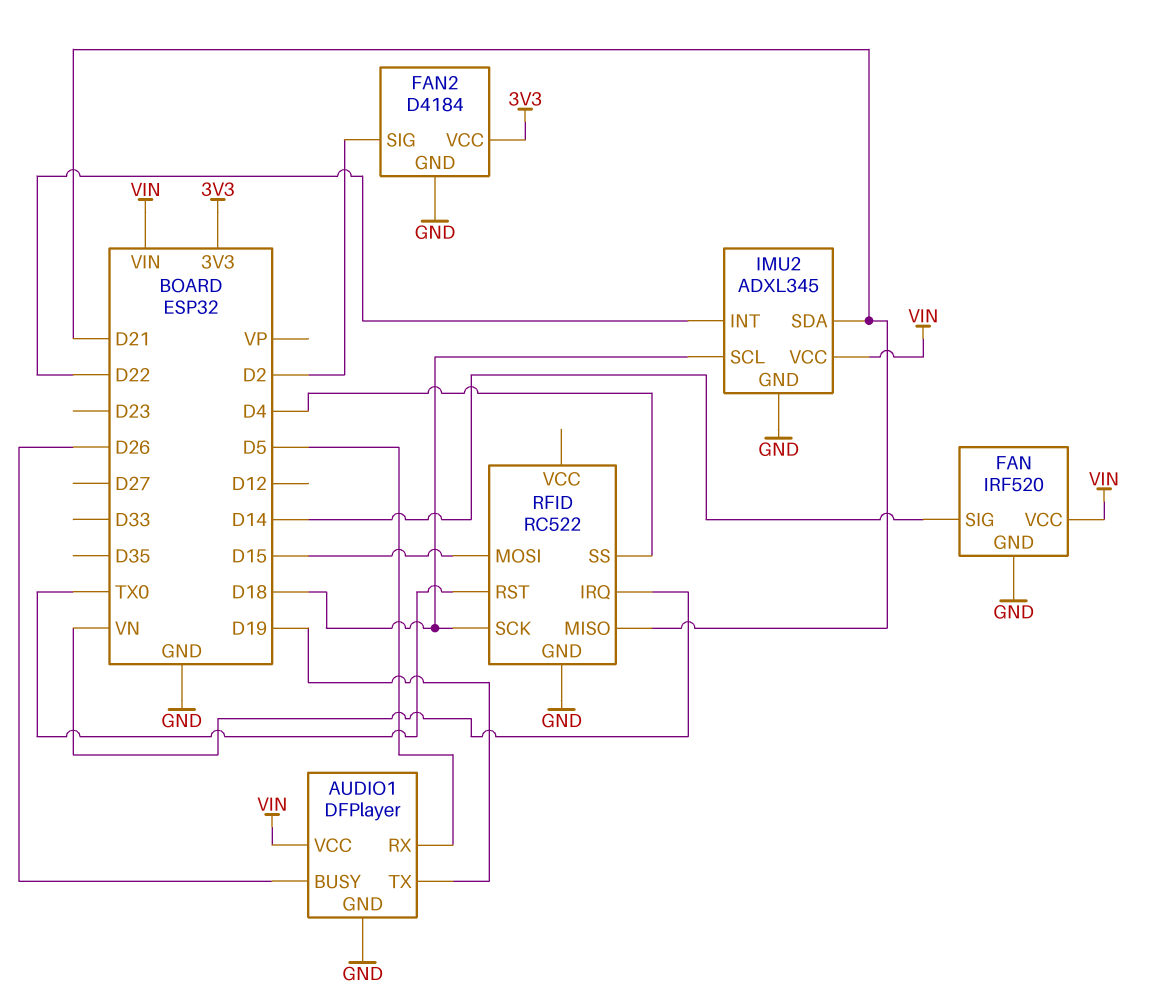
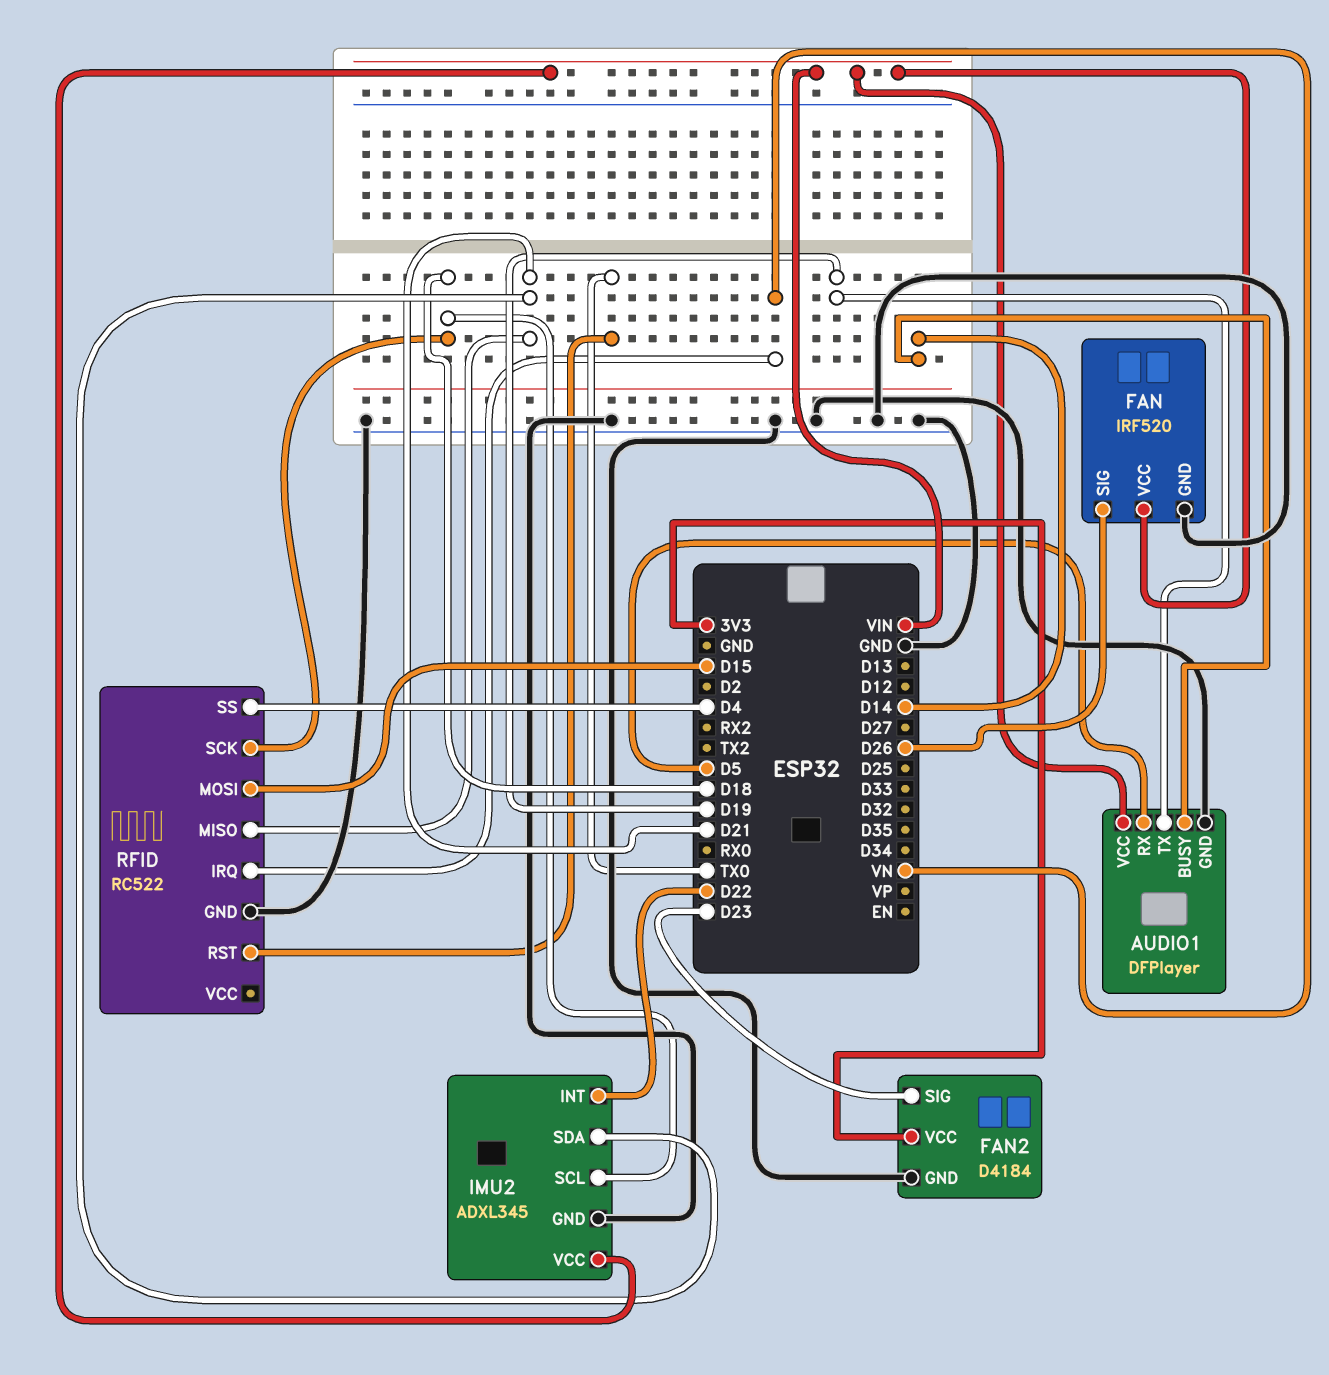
AUDIO1 pin BUSY: D26 -> D14
FAN pin SIG: D14 -> D26
FAN2 pin SIG: D2 -> D23

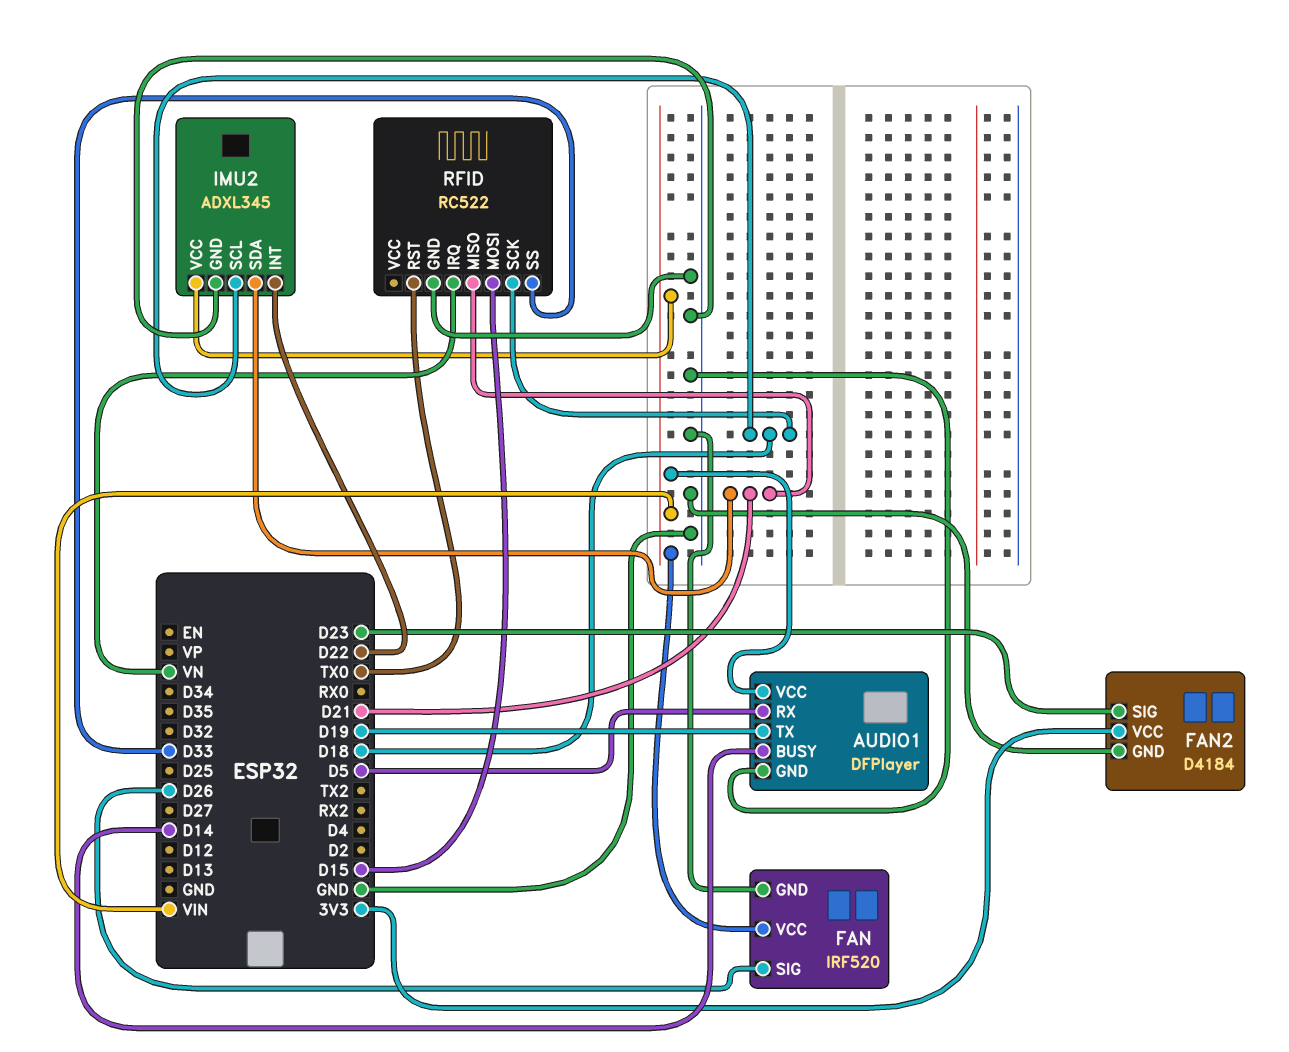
RFID pin SS: D4 -> D33

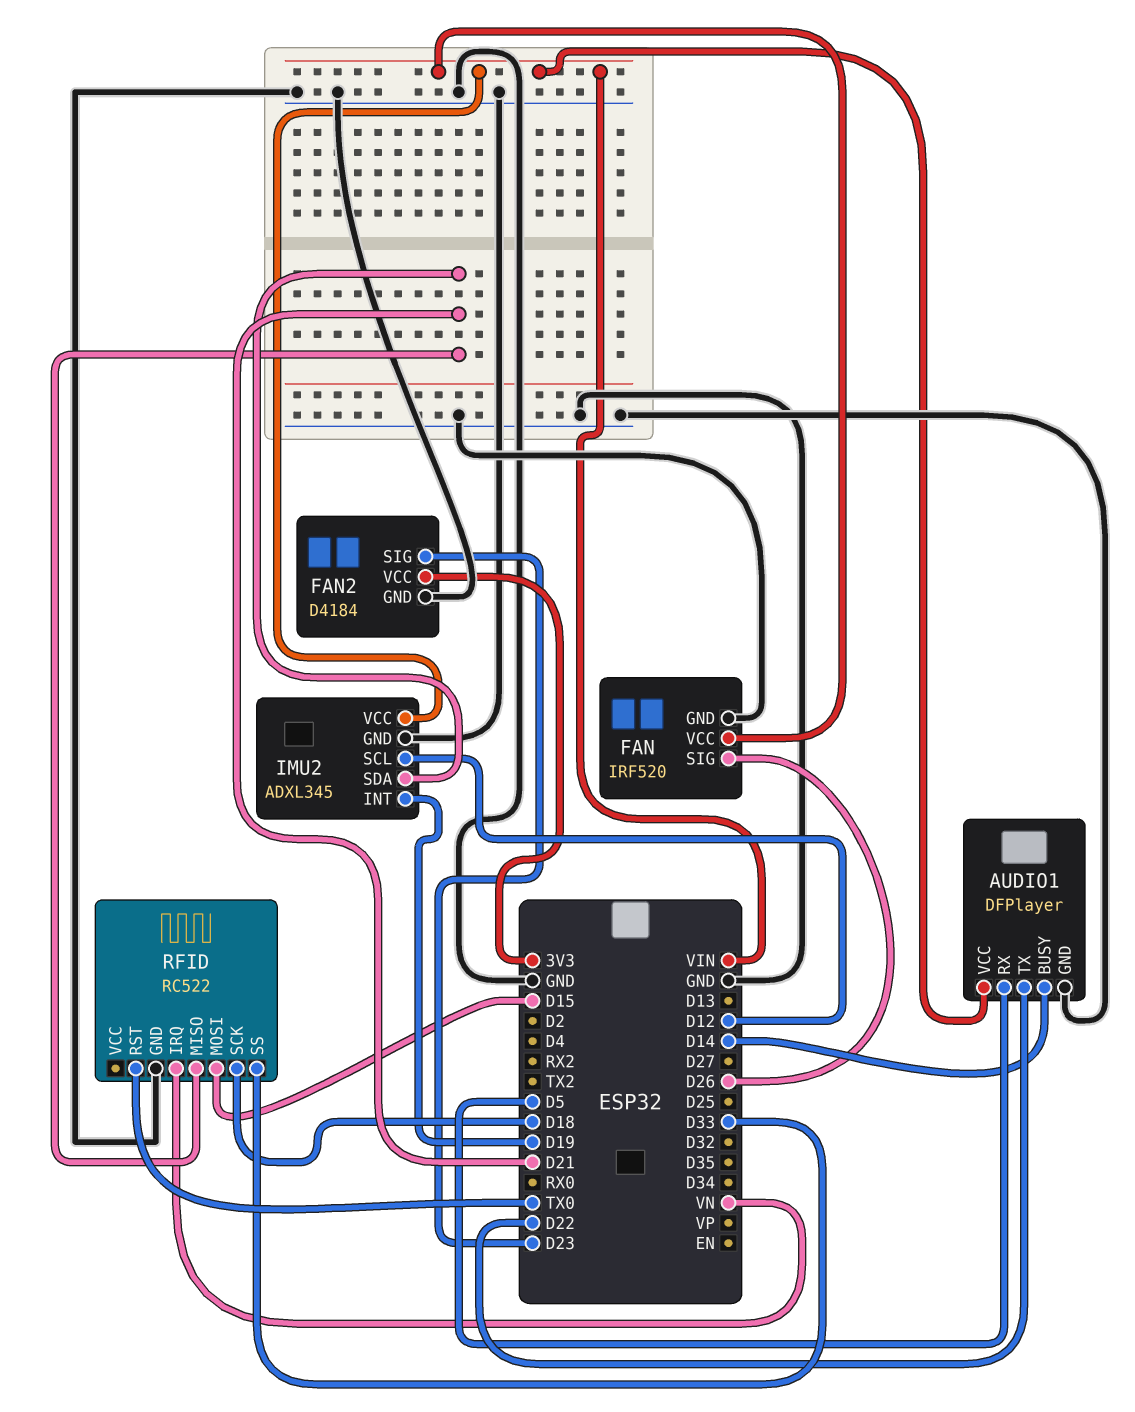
AUDIO1 pin TX: D19 -> D22
IMU2 pin INT: D22 -> D19
IMU2 pin SCL: D18 -> D12

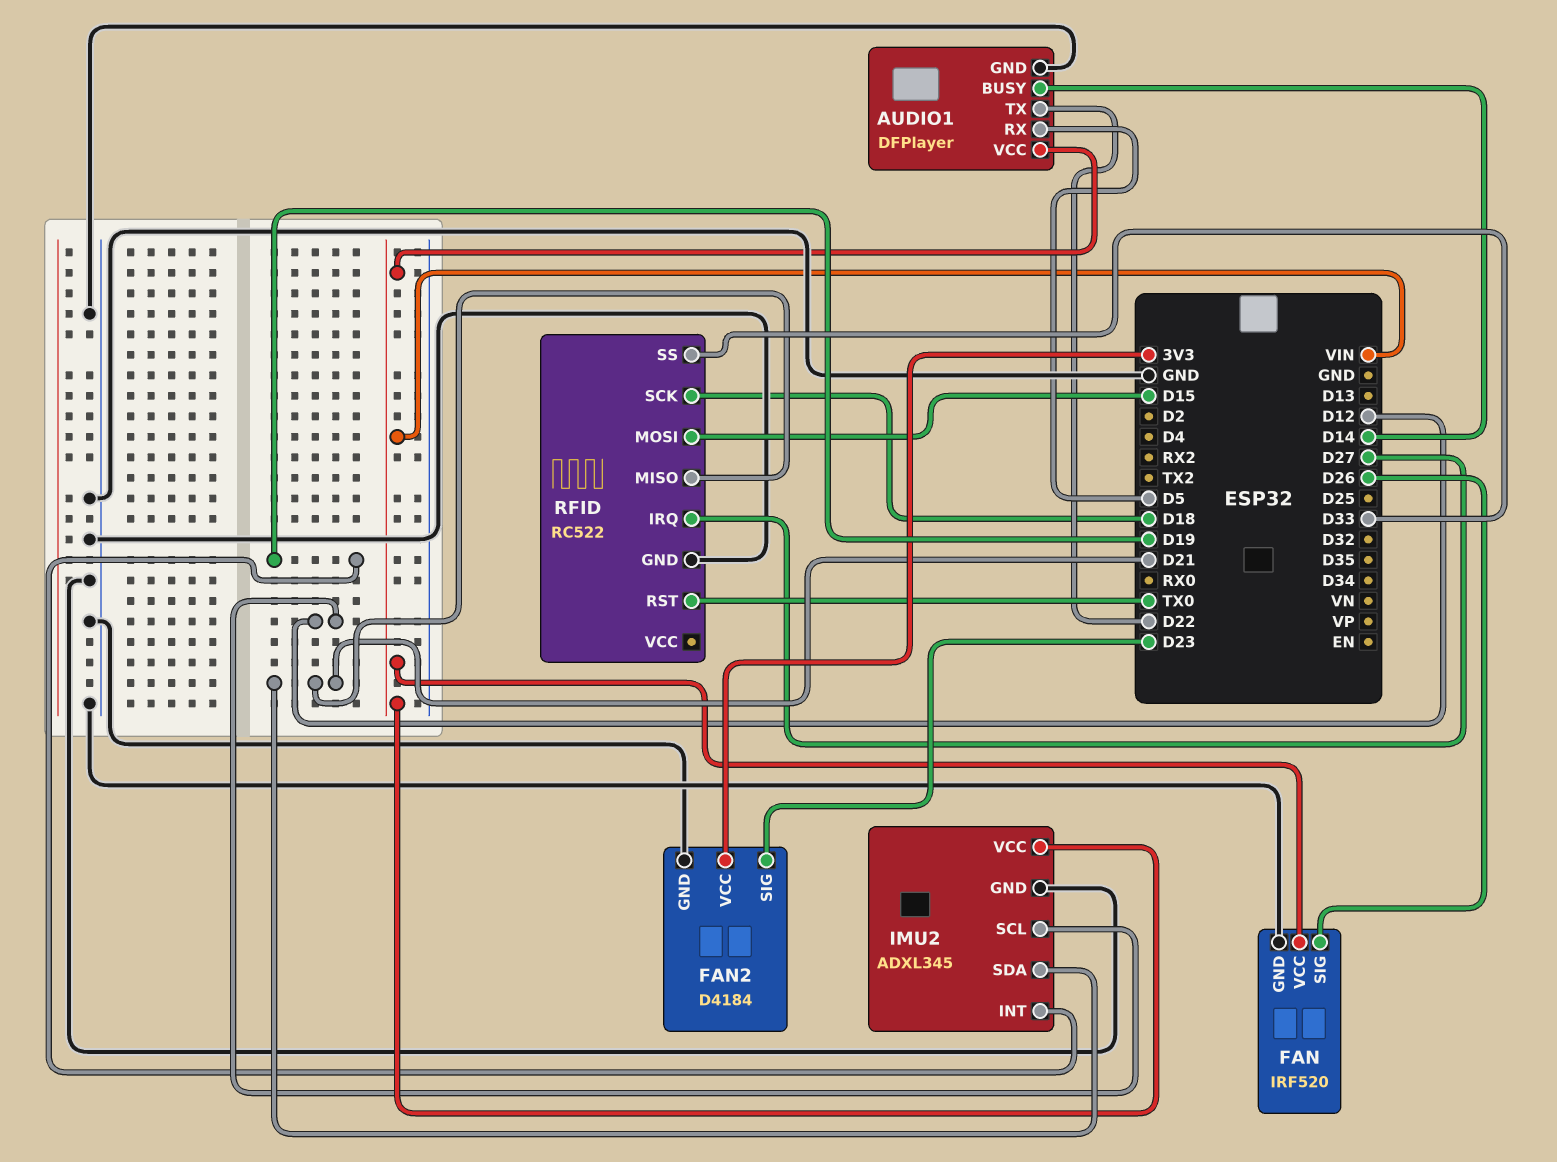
RFID pin IRQ: VN -> D27

